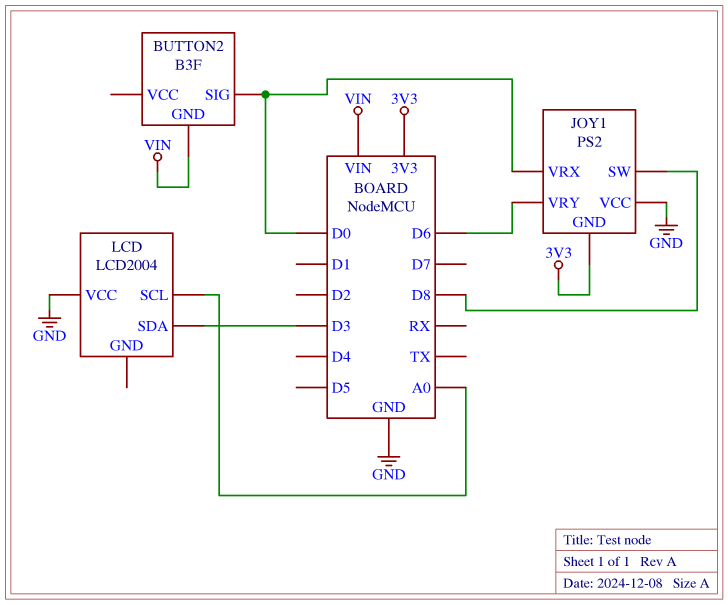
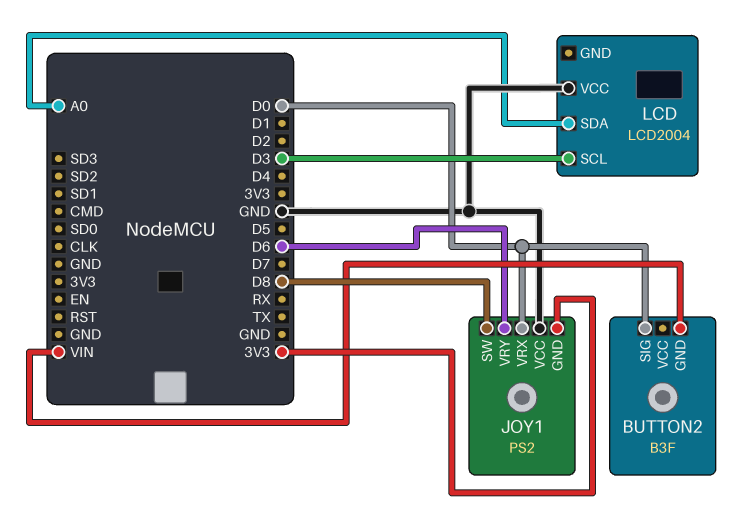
LCD pin SCL: A0 -> D3
LCD pin SDA: D3 -> A0

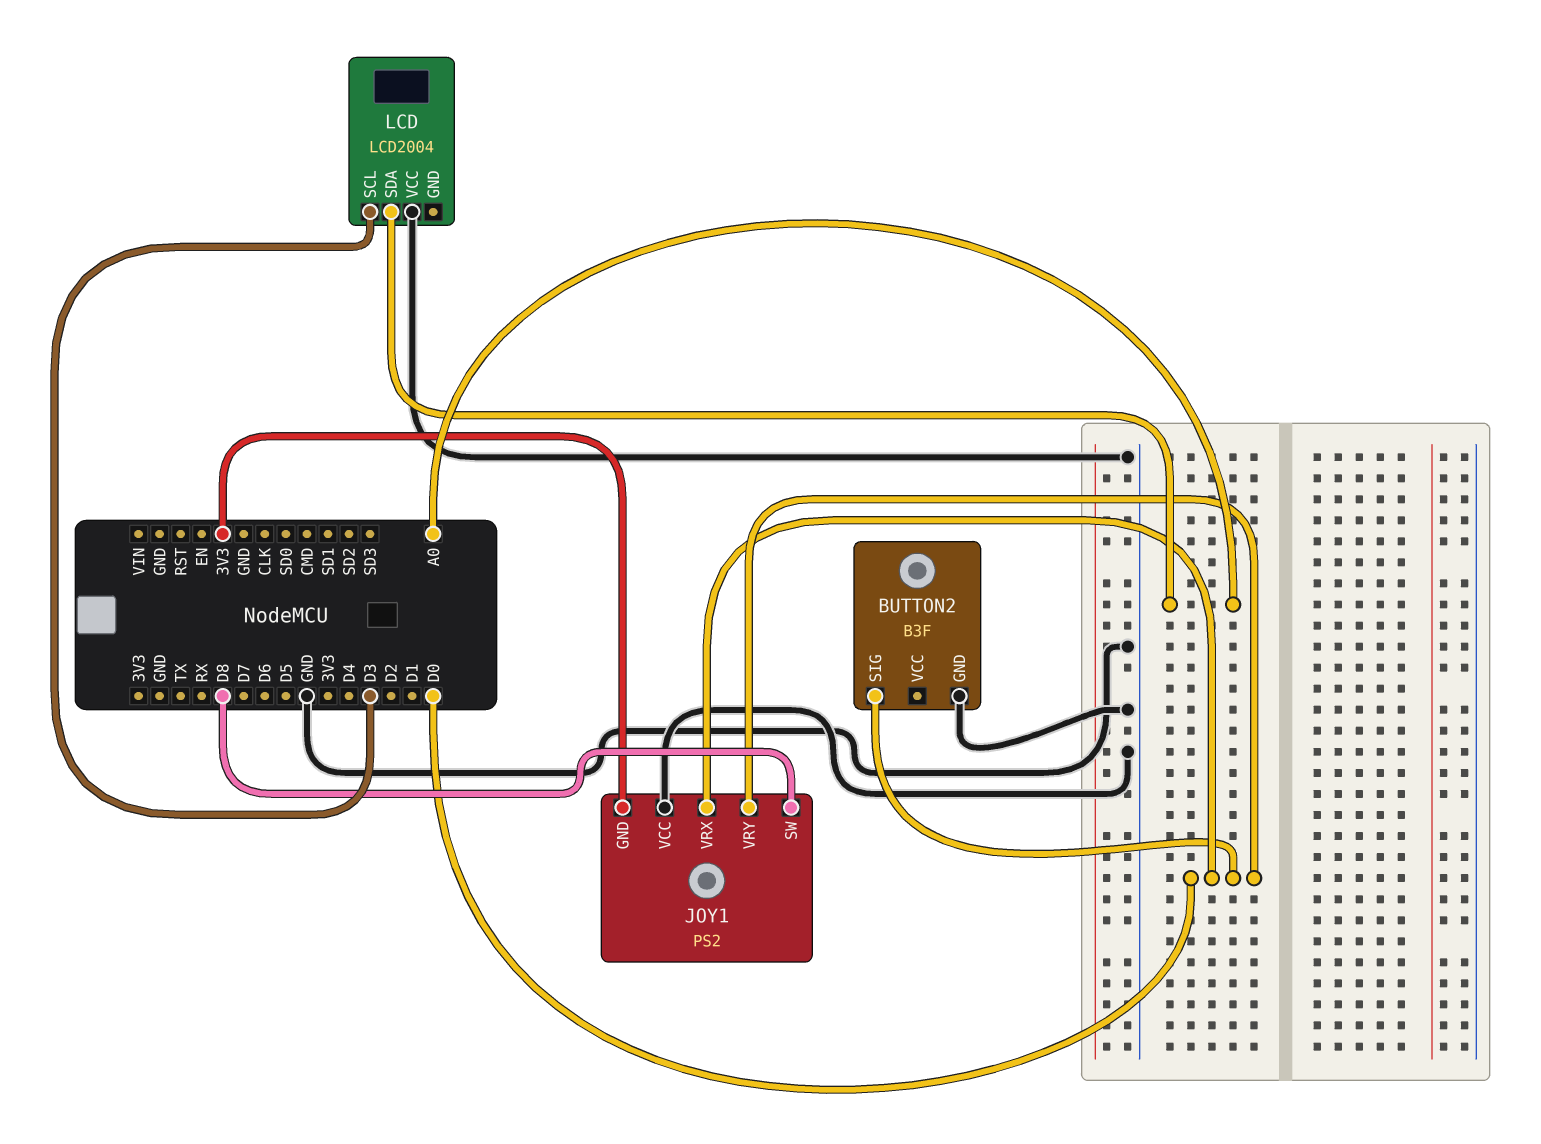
BUTTON2 pin GND: VIN -> GND
JOY1 pin VRY: D6 -> D0

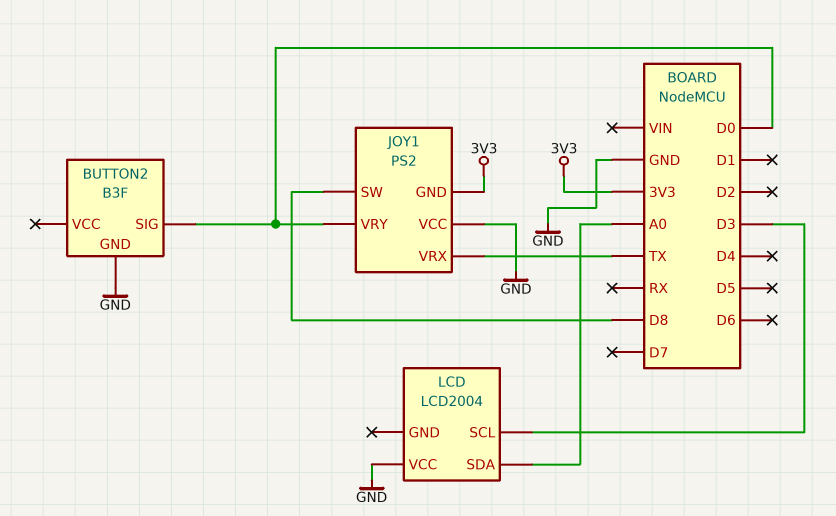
JOY1 pin VRX: D0 -> TX

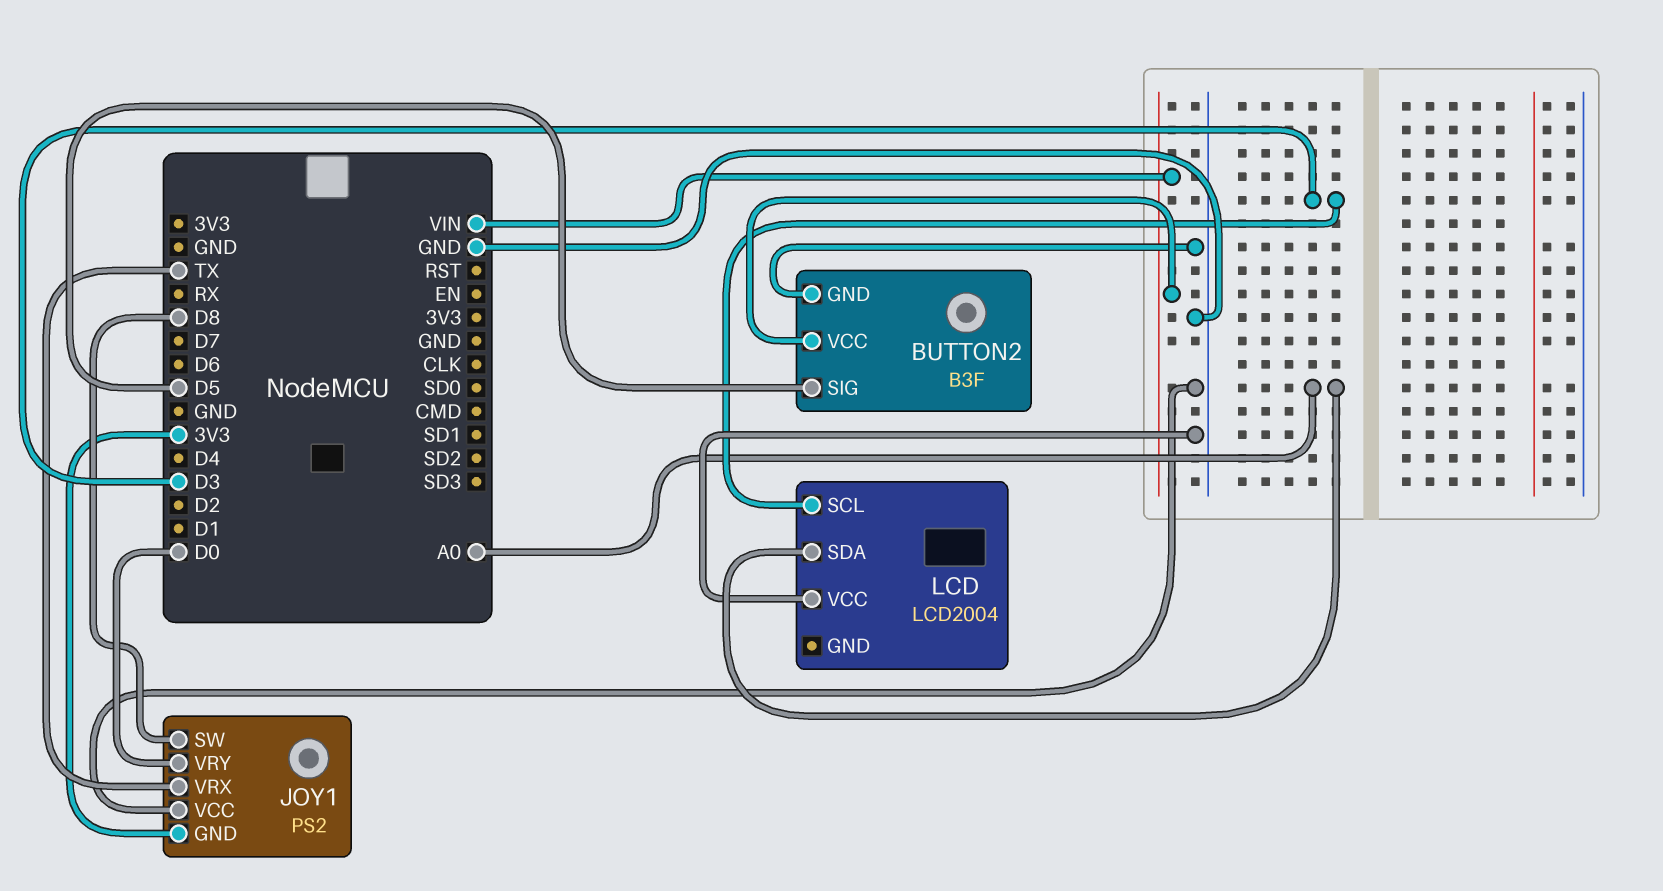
BUTTON2 pin SIG: D0 -> D5
BUTTON2 pin VCC: none -> VIN

